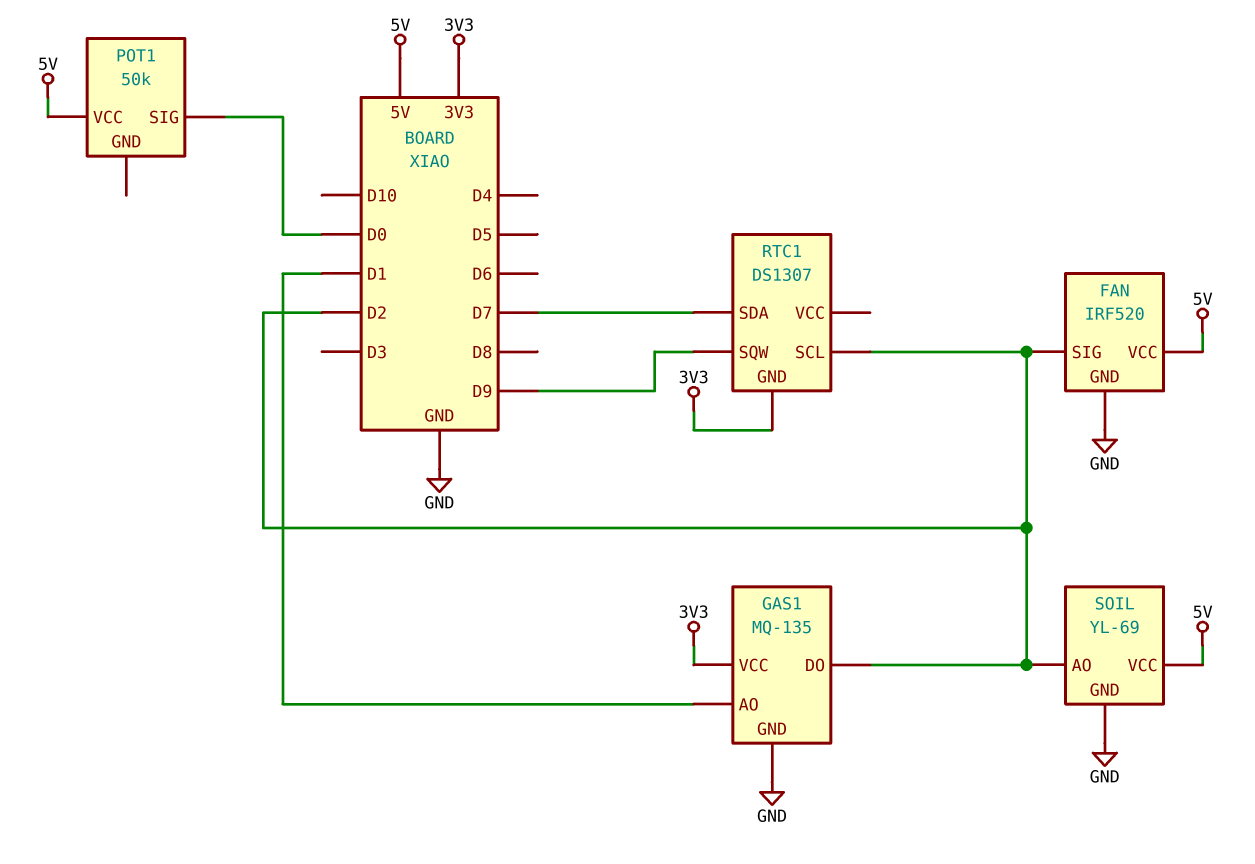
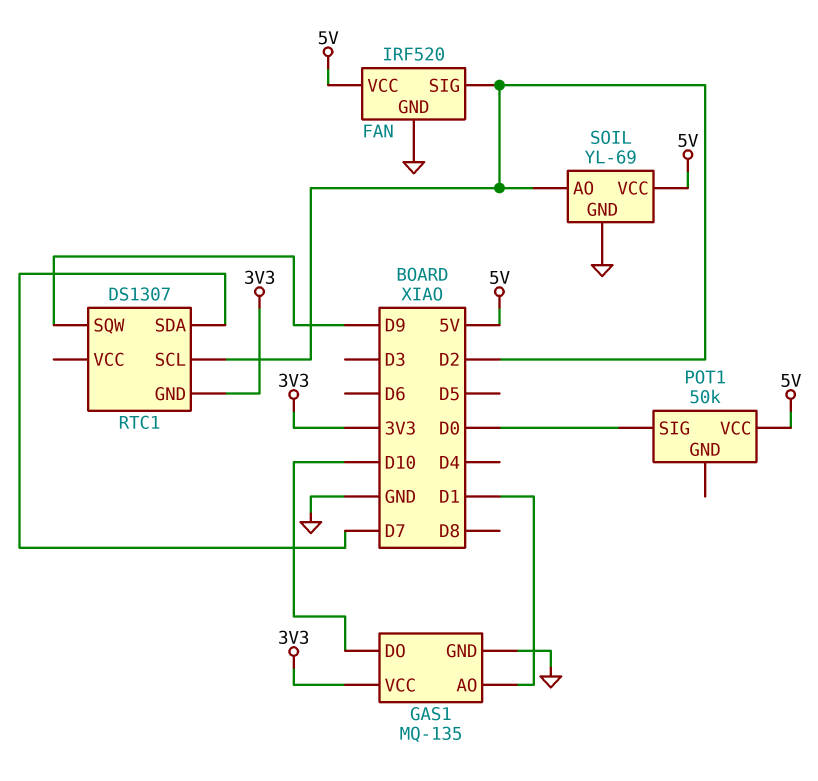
GAS1 pin DO: D2 -> D10

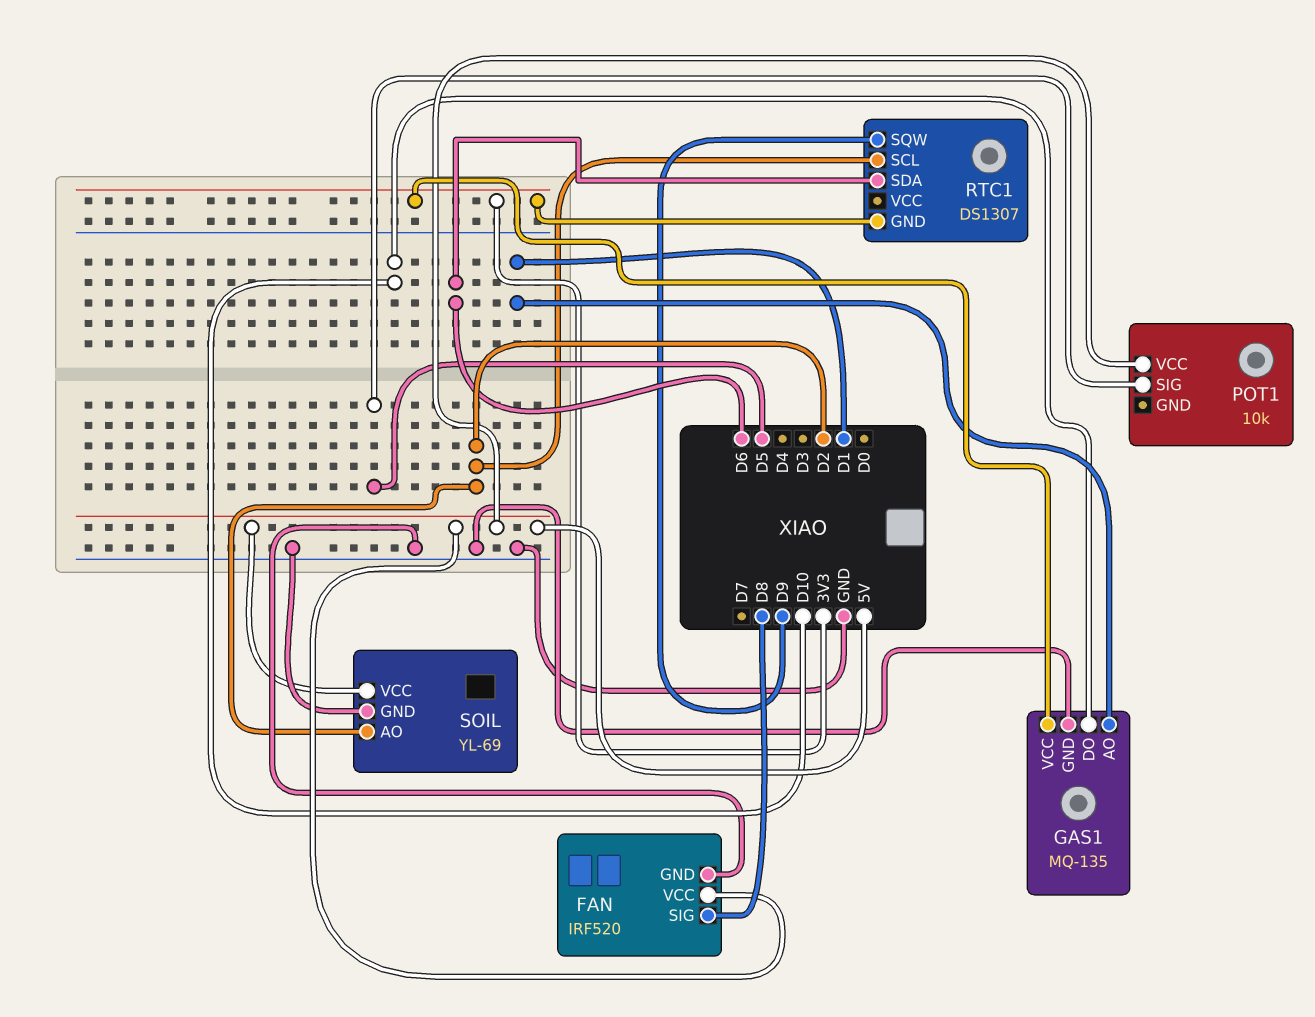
FAN pin SIG: D2 -> D8
POT1: 50k -> 10k
POT1 pin SIG: D0 -> D5
RTC1 pin SDA: D7 -> D6

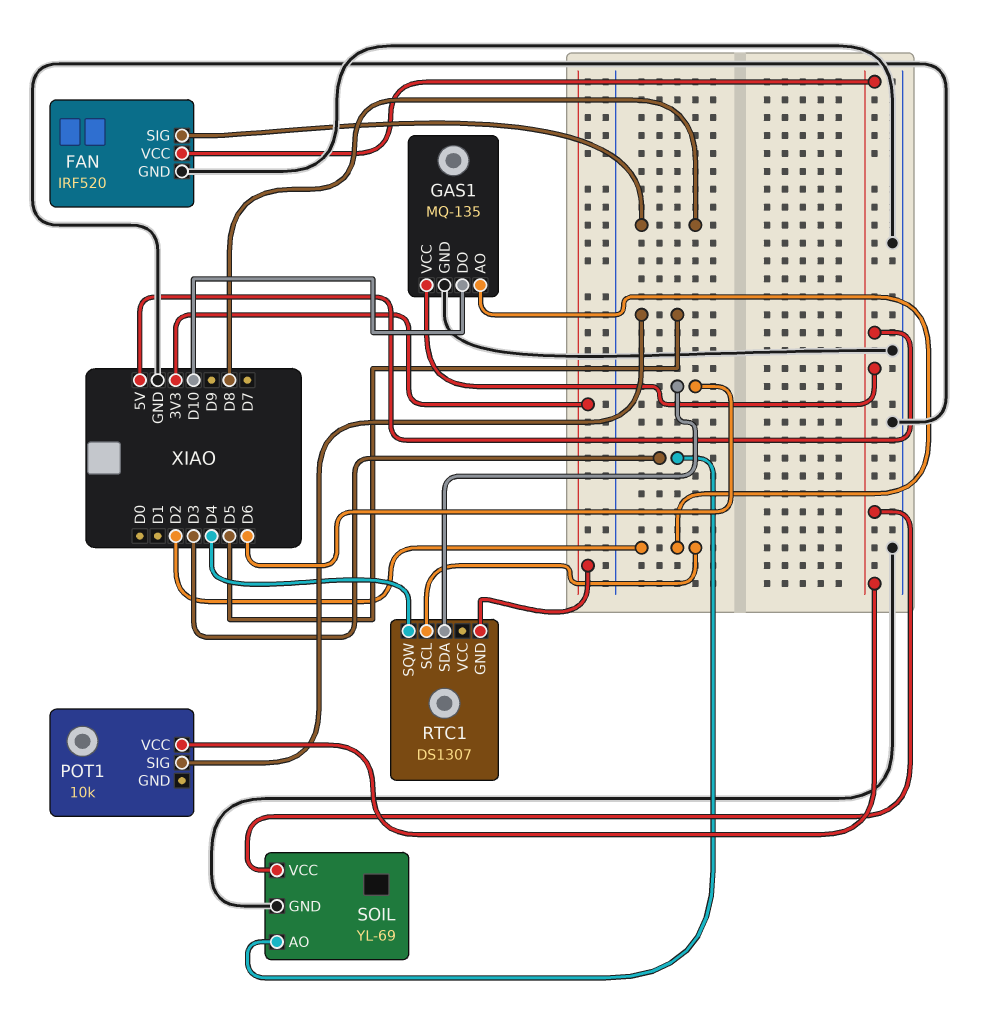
GAS1 pin AO: D1 -> D2
GAS1 pin VCC: 3V3 -> 5V
RTC1 pin SQW: D9 -> D4
SOIL pin AO: D2 -> D3

